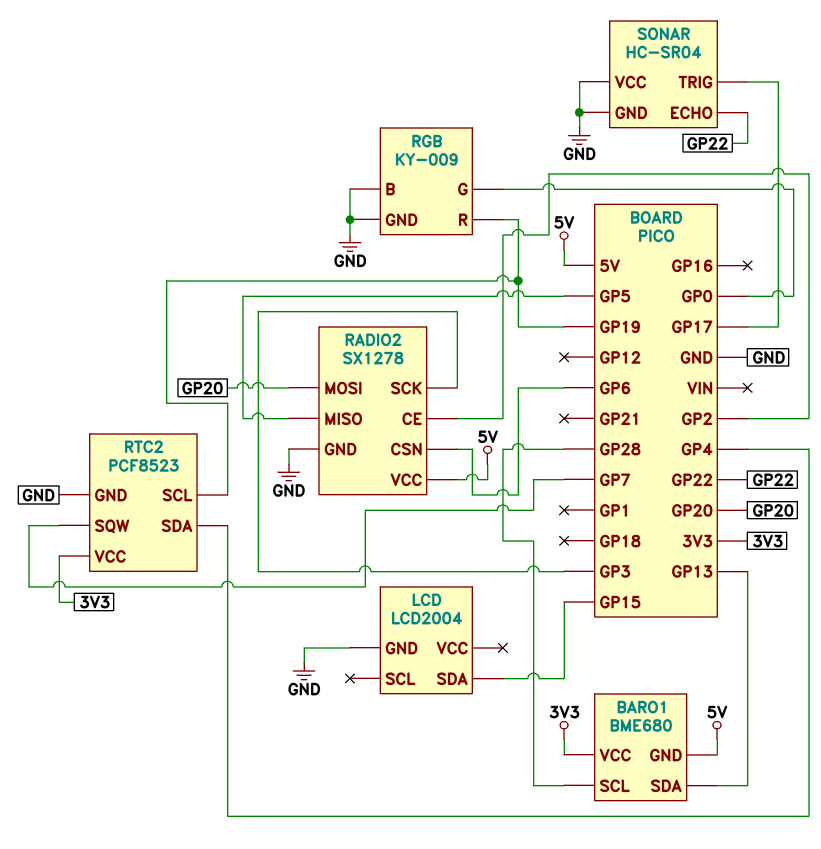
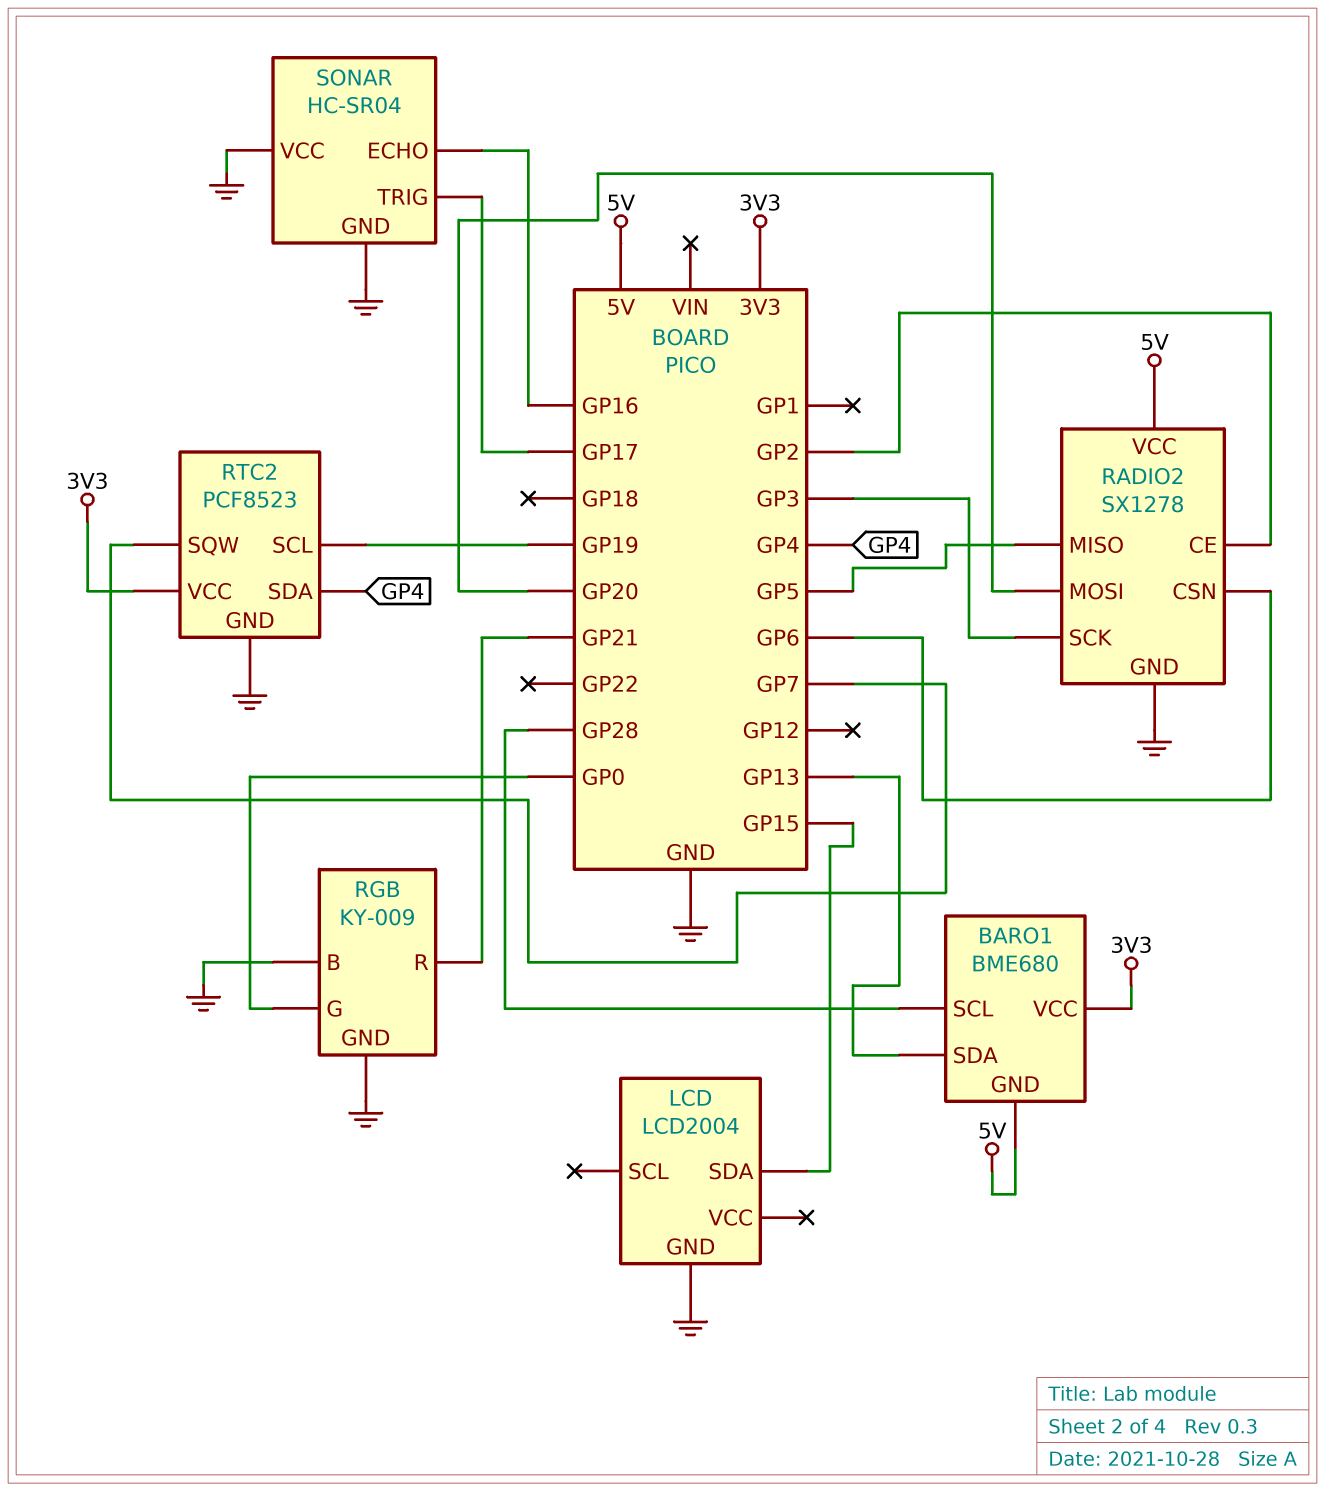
RGB pin R: GP19 -> GP21
SONAR pin ECHO: GP22 -> GP16

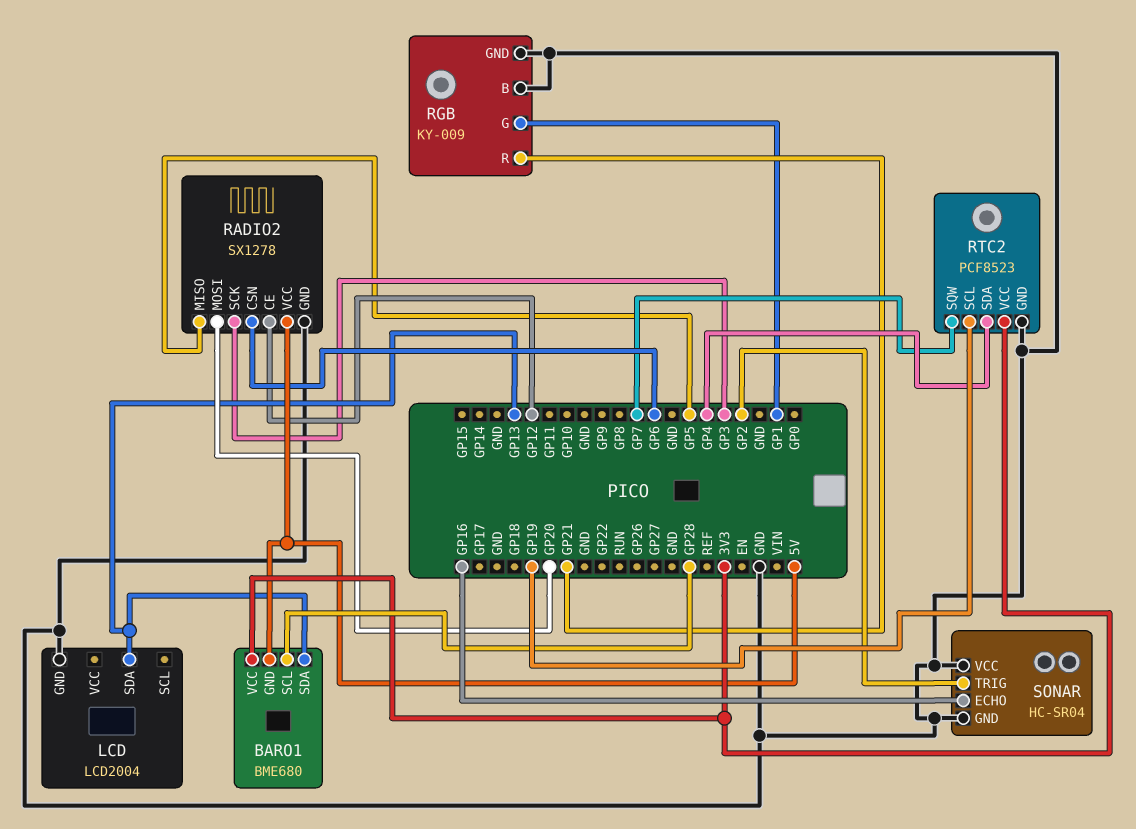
LCD pin SDA: GP15 -> GP13
RADIO2 pin CE: GP2 -> GP12
RGB pin G: GP0 -> GP1
SONAR pin TRIG: GP17 -> GP2

